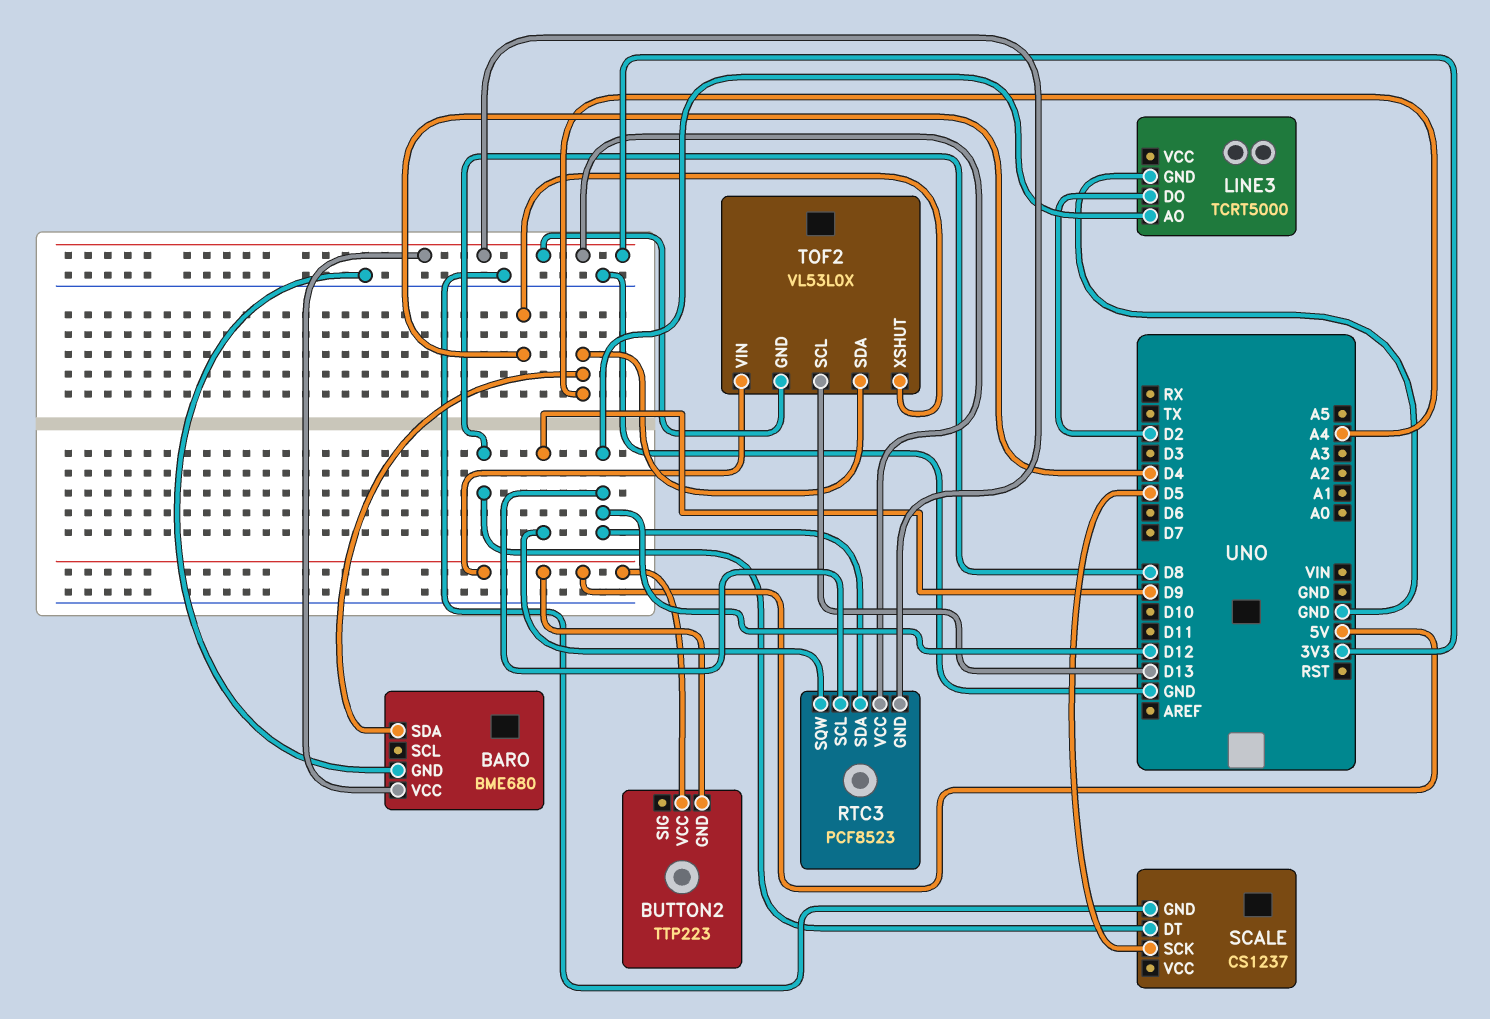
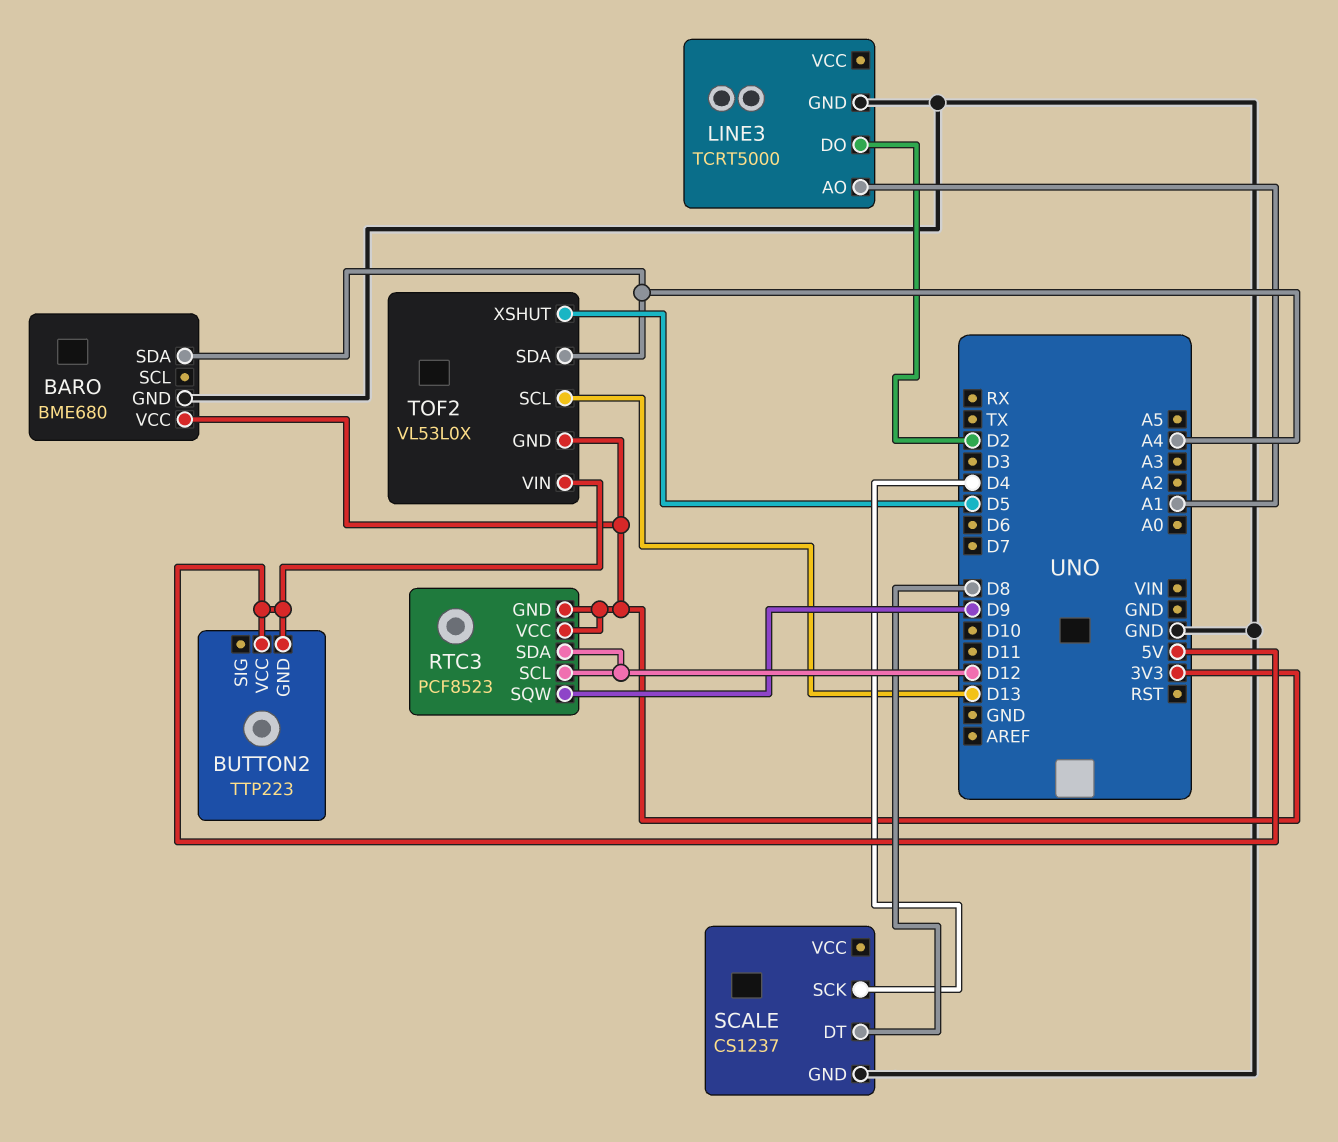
LINE3 pin AO: D12 -> A1
SCALE pin SCK: D5 -> D4
TOF2 pin XSHUT: D4 -> D5

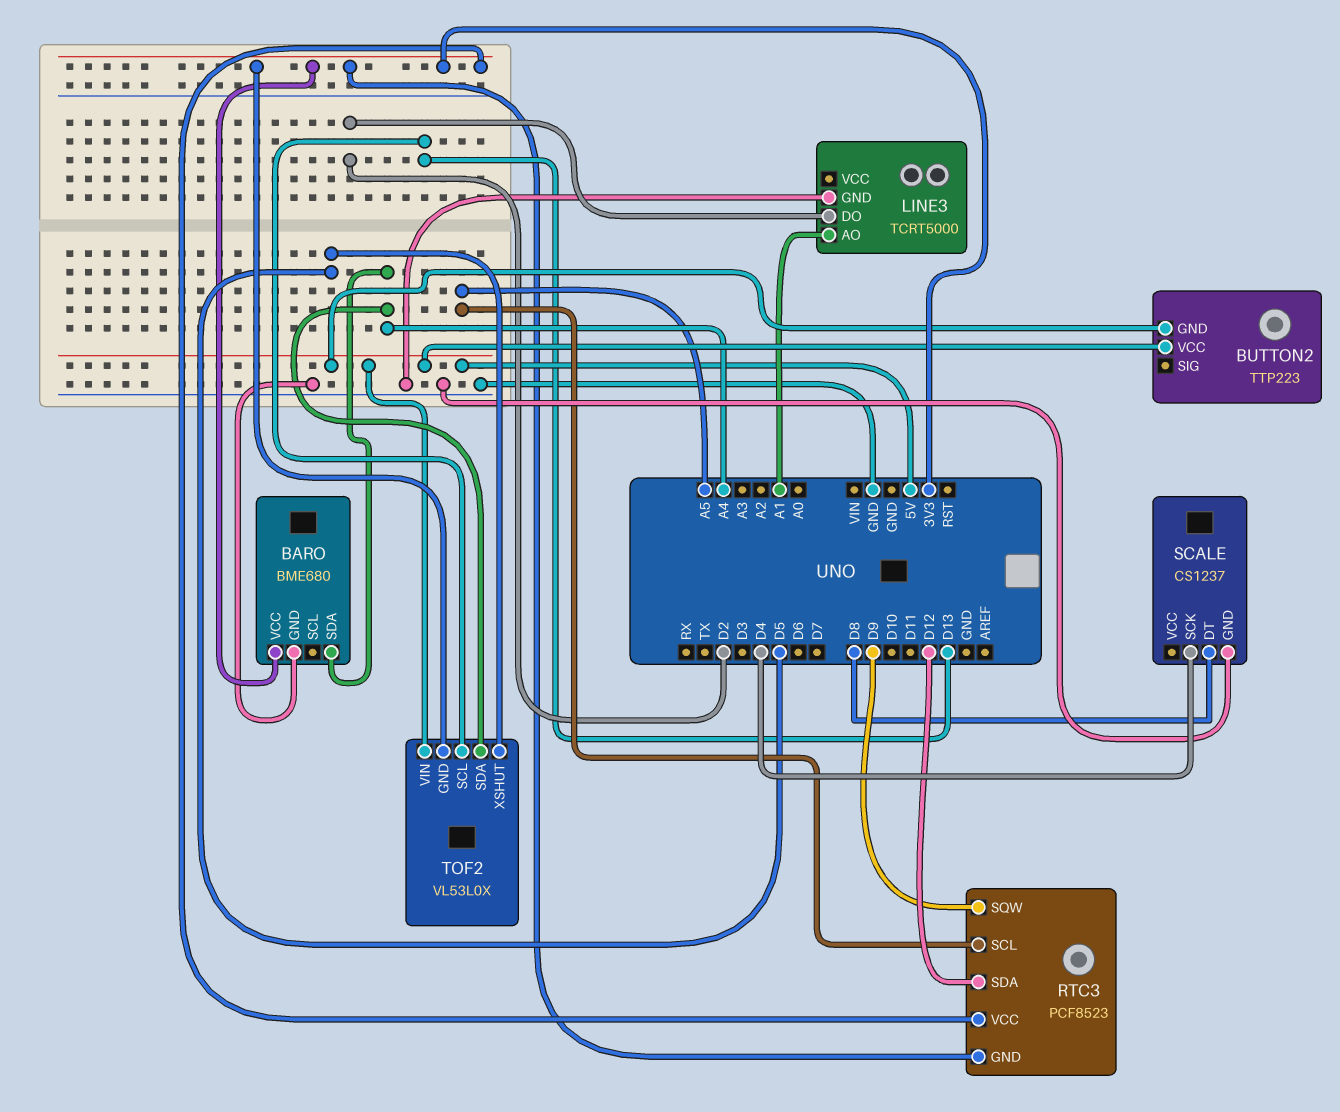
RTC3 pin SCL: D12 -> A5

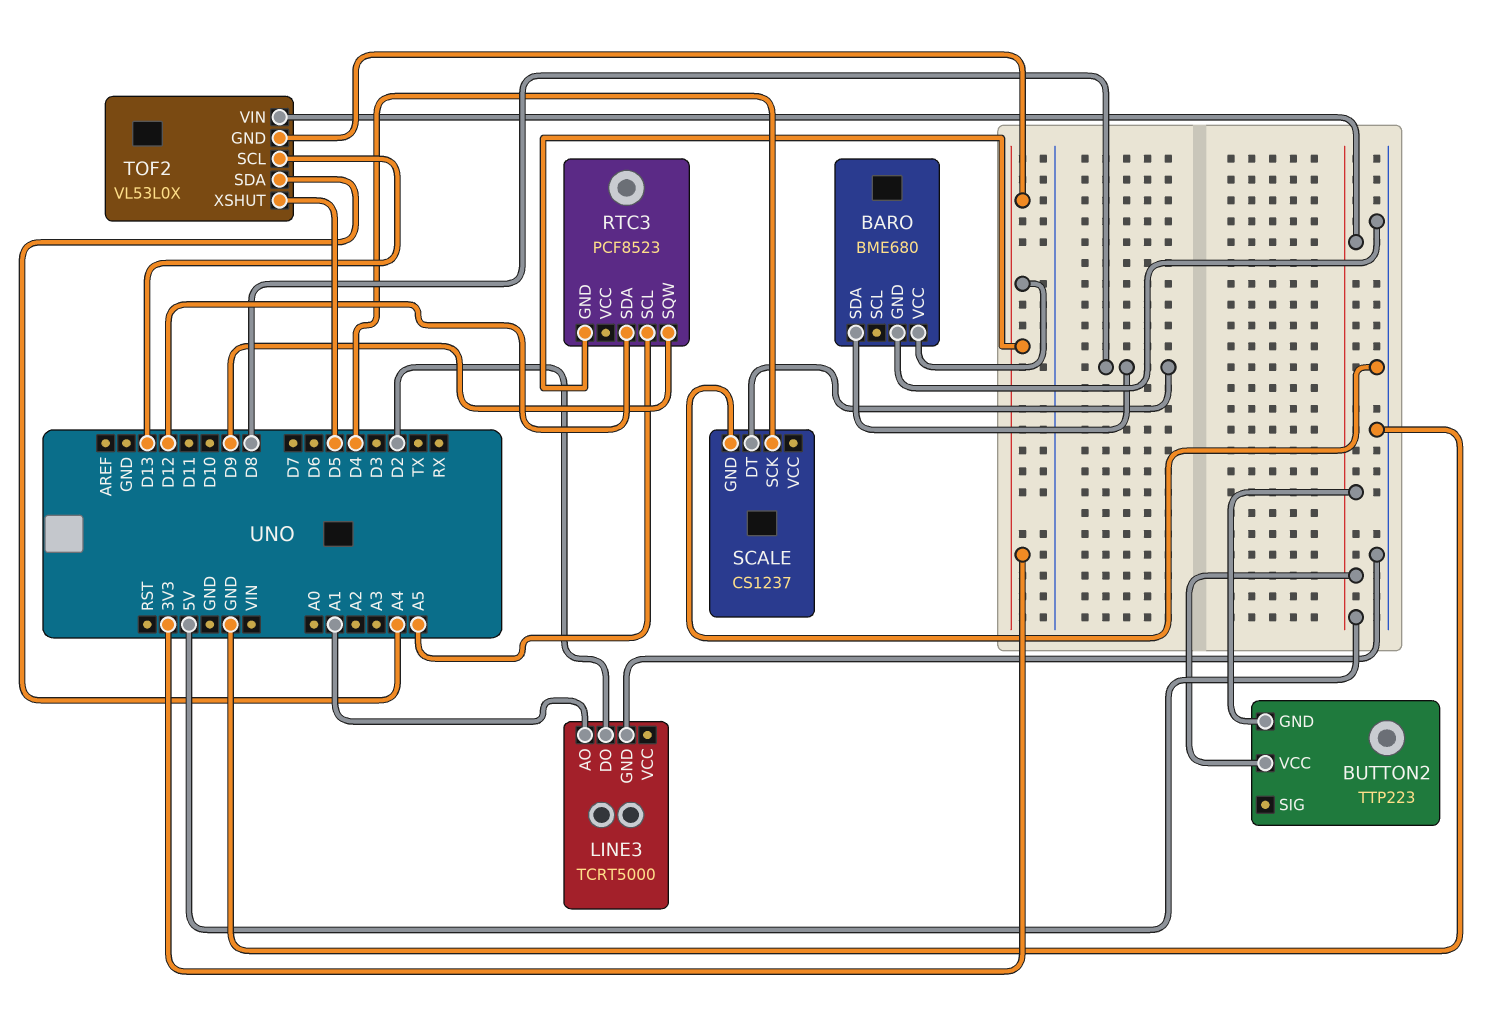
BARO pin SDA: A4 -> D8
RTC3 pin VCC: 3V3 -> none

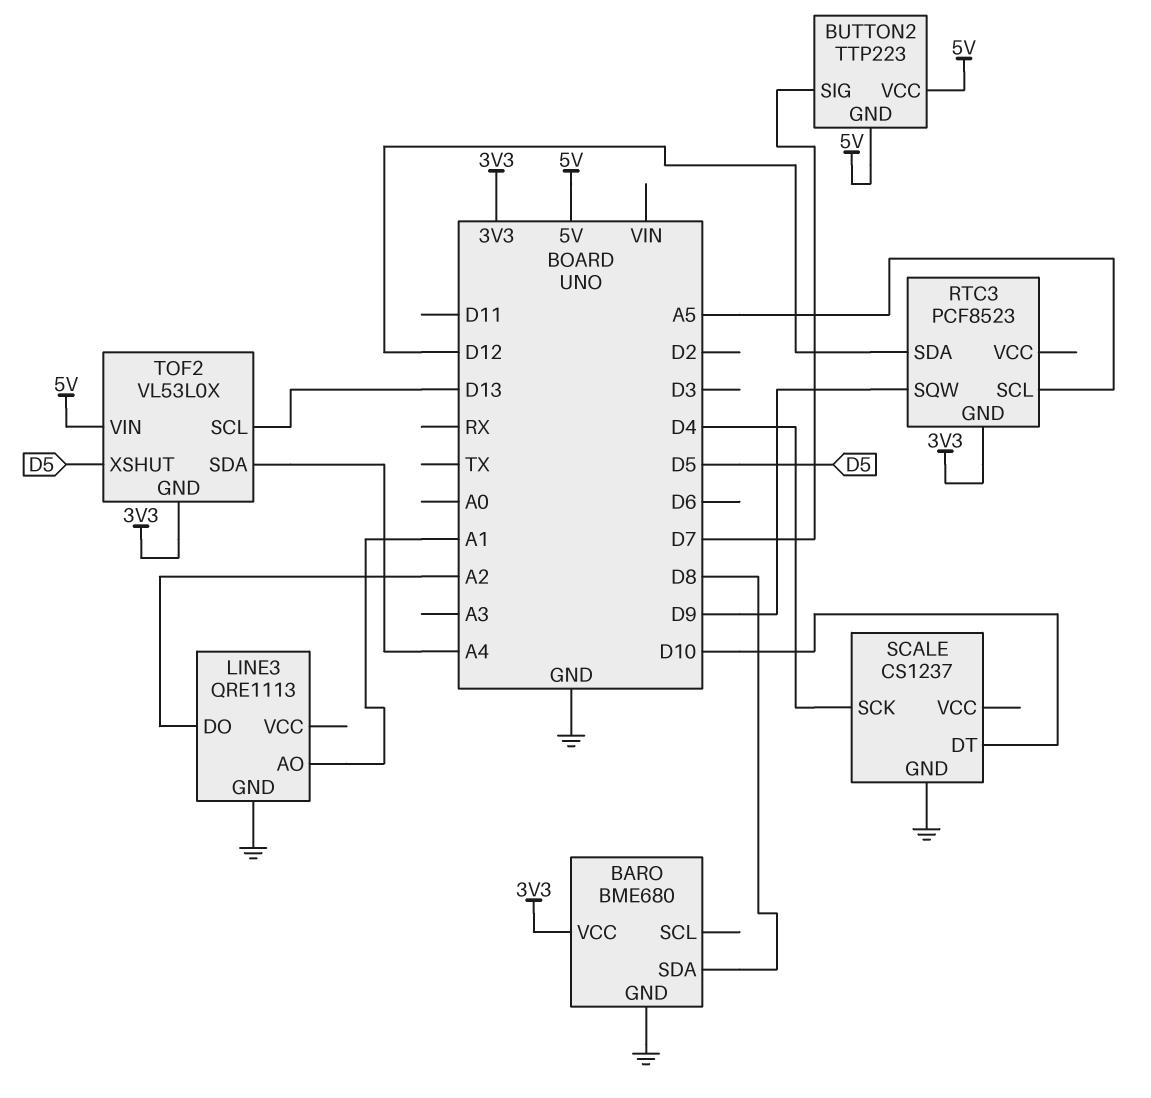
BUTTON2 pin SIG: none -> D7
LINE3: TCRT5000 -> QRE1113
LINE3 pin DO: D2 -> A2
SCALE pin DT: D8 -> D10

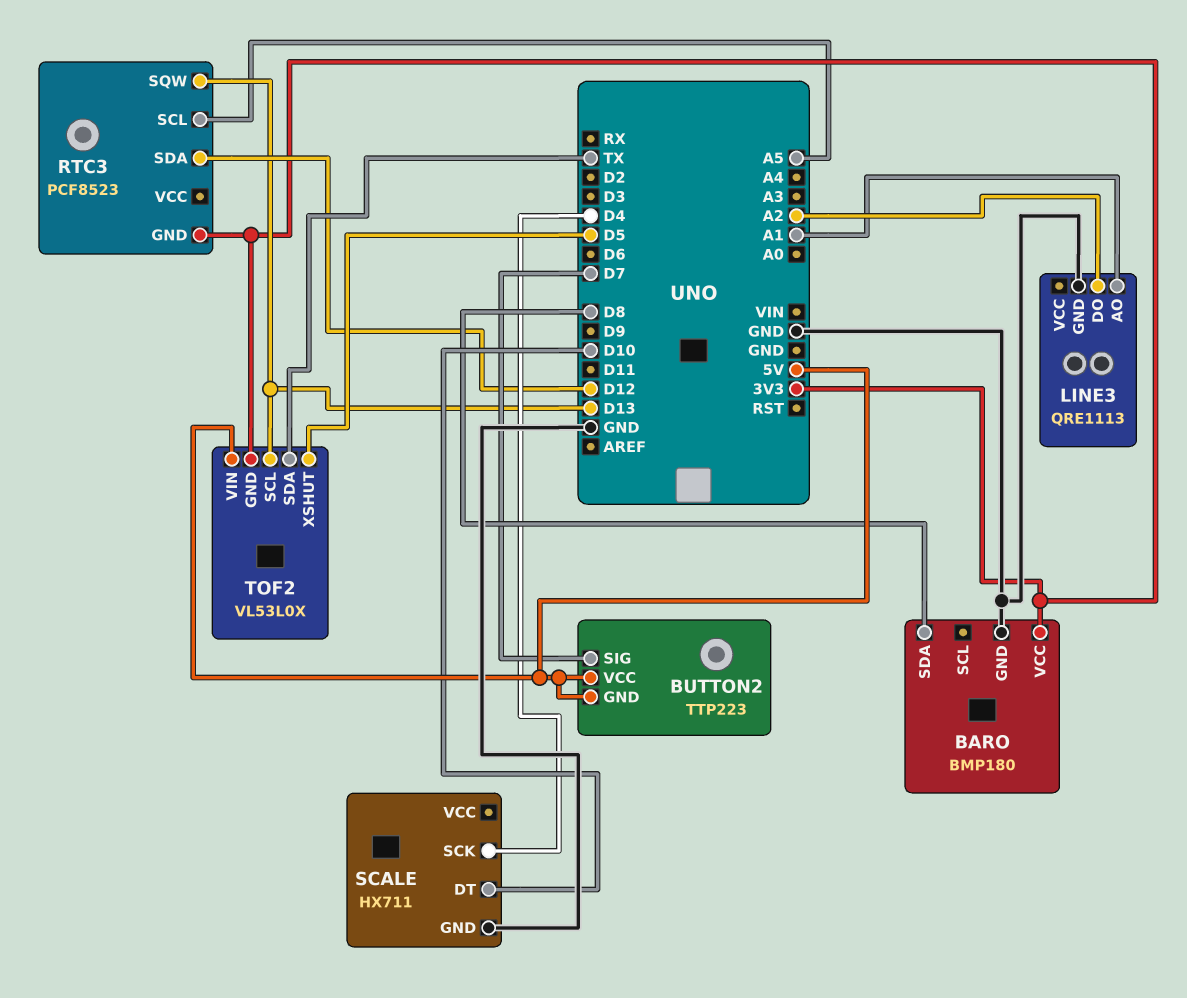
BARO: BME680 -> BMP180
RTC3 pin SQW: D9 -> D13
SCALE: CS1237 -> HX711
TOF2 pin SDA: A4 -> TX

